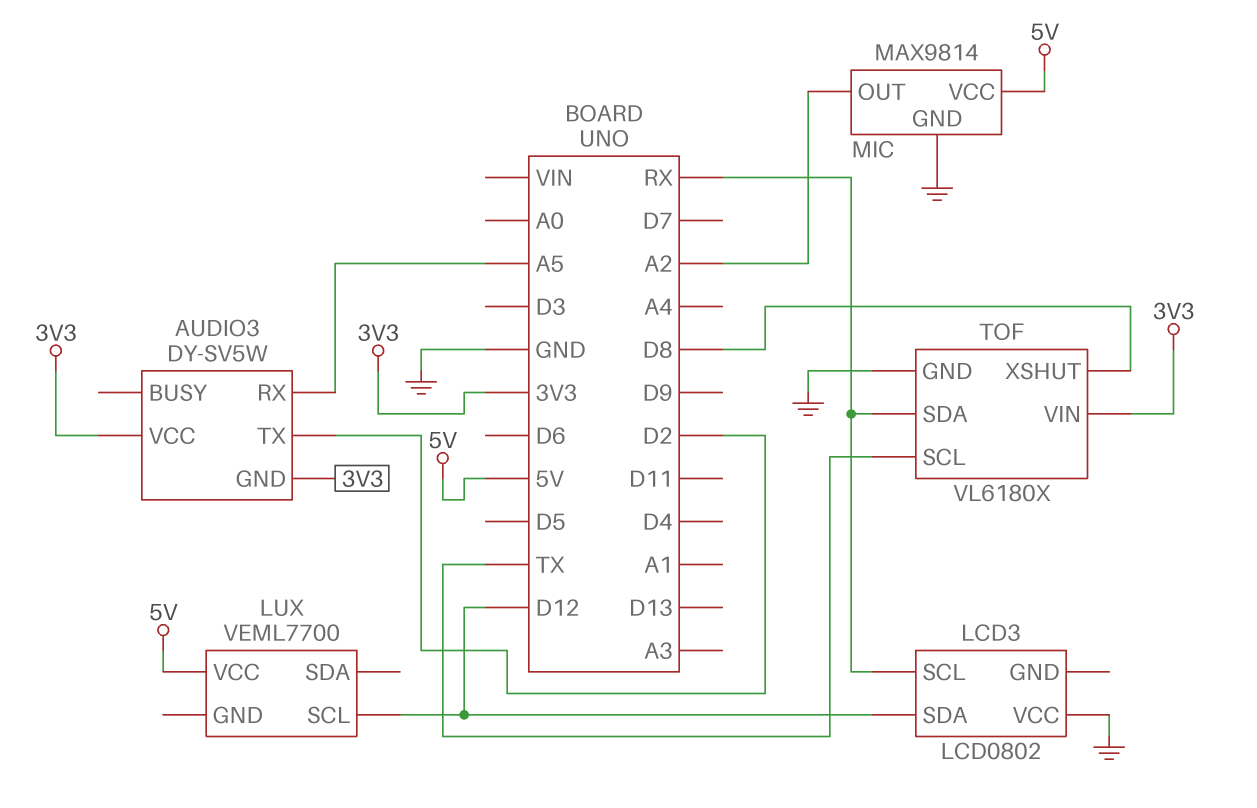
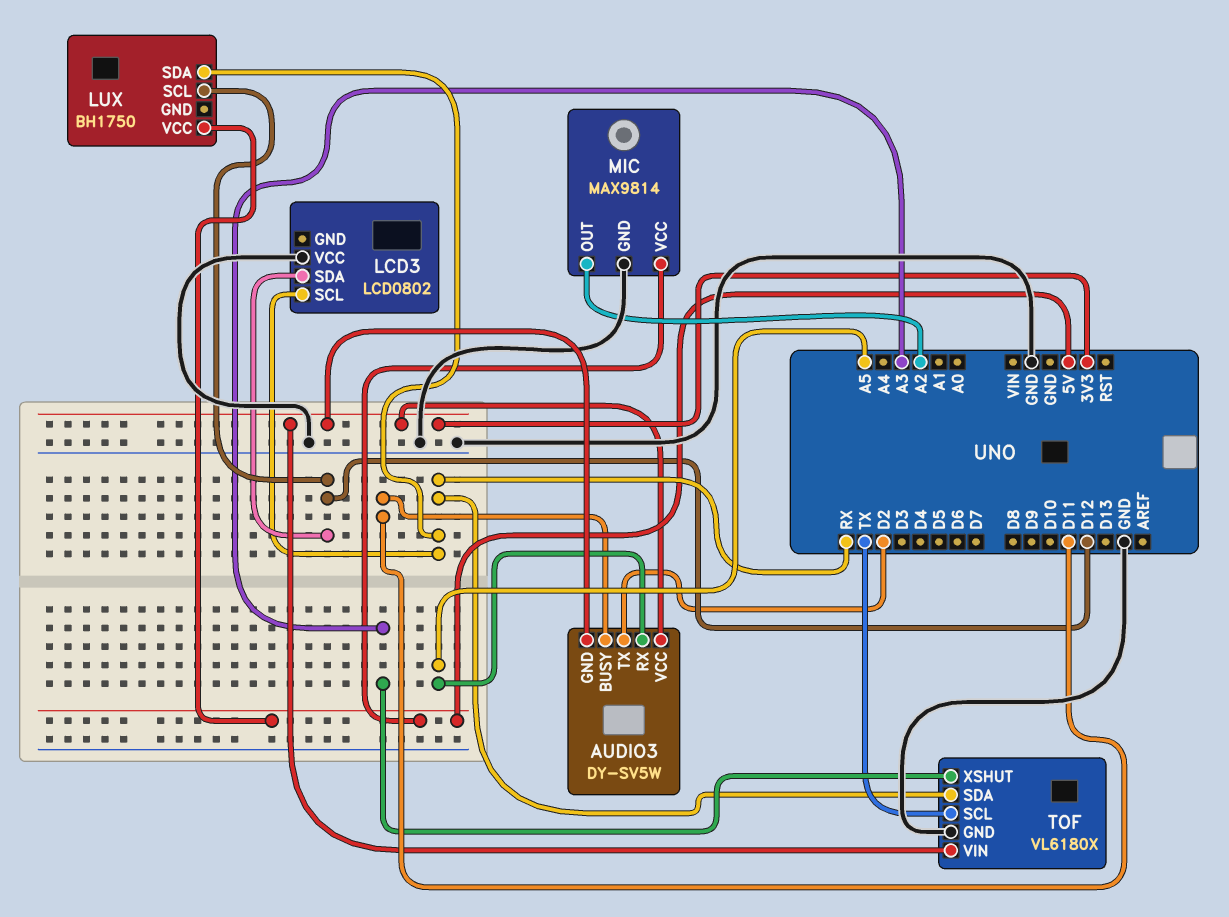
AUDIO3 pin BUSY: none -> D11
LUX: VEML7700 -> BH1750
LUX pin SDA: none -> RX
TOF pin XSHUT: D8 -> A3

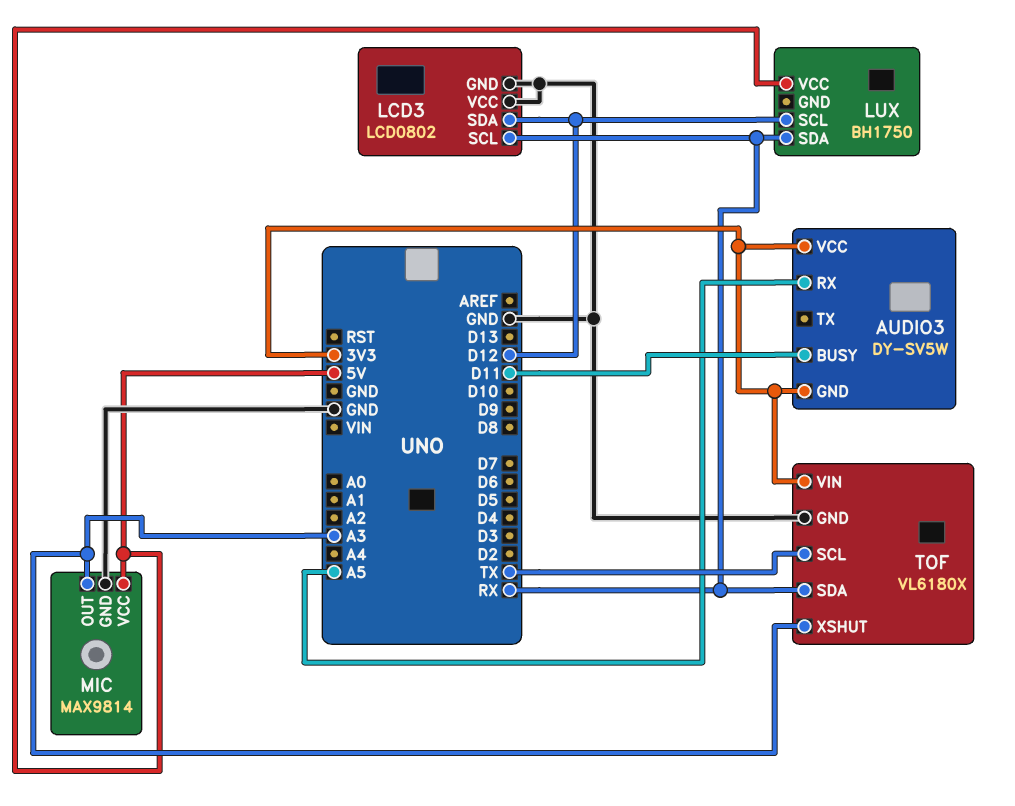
AUDIO3 pin TX: D2 -> none
LCD3 pin GND: none -> GND
MIC pin OUT: A2 -> A3

